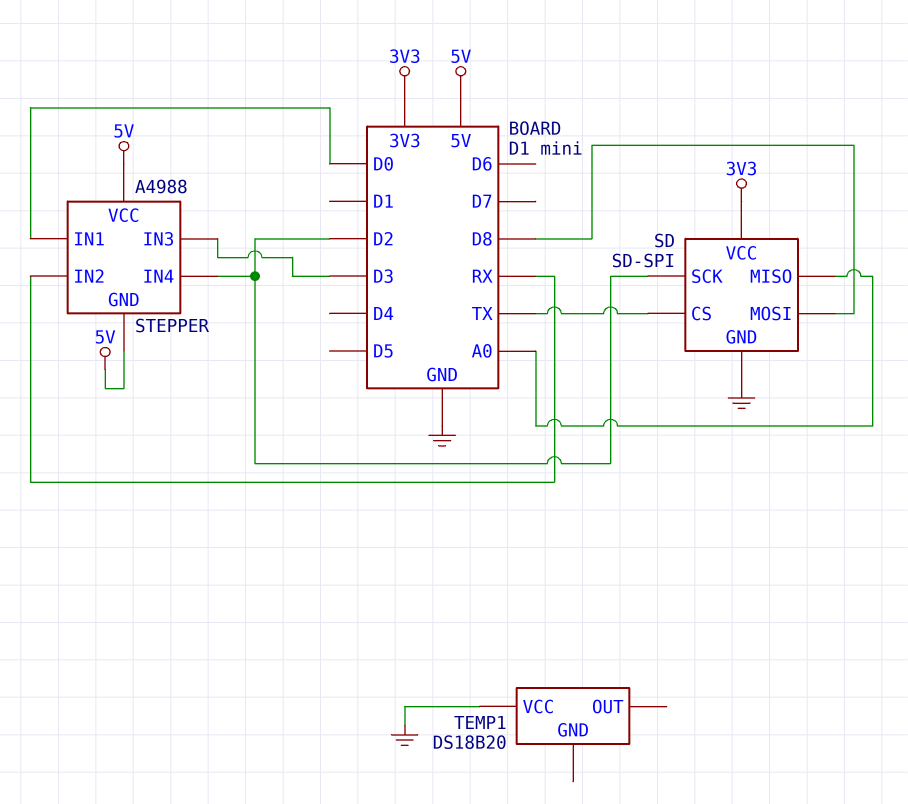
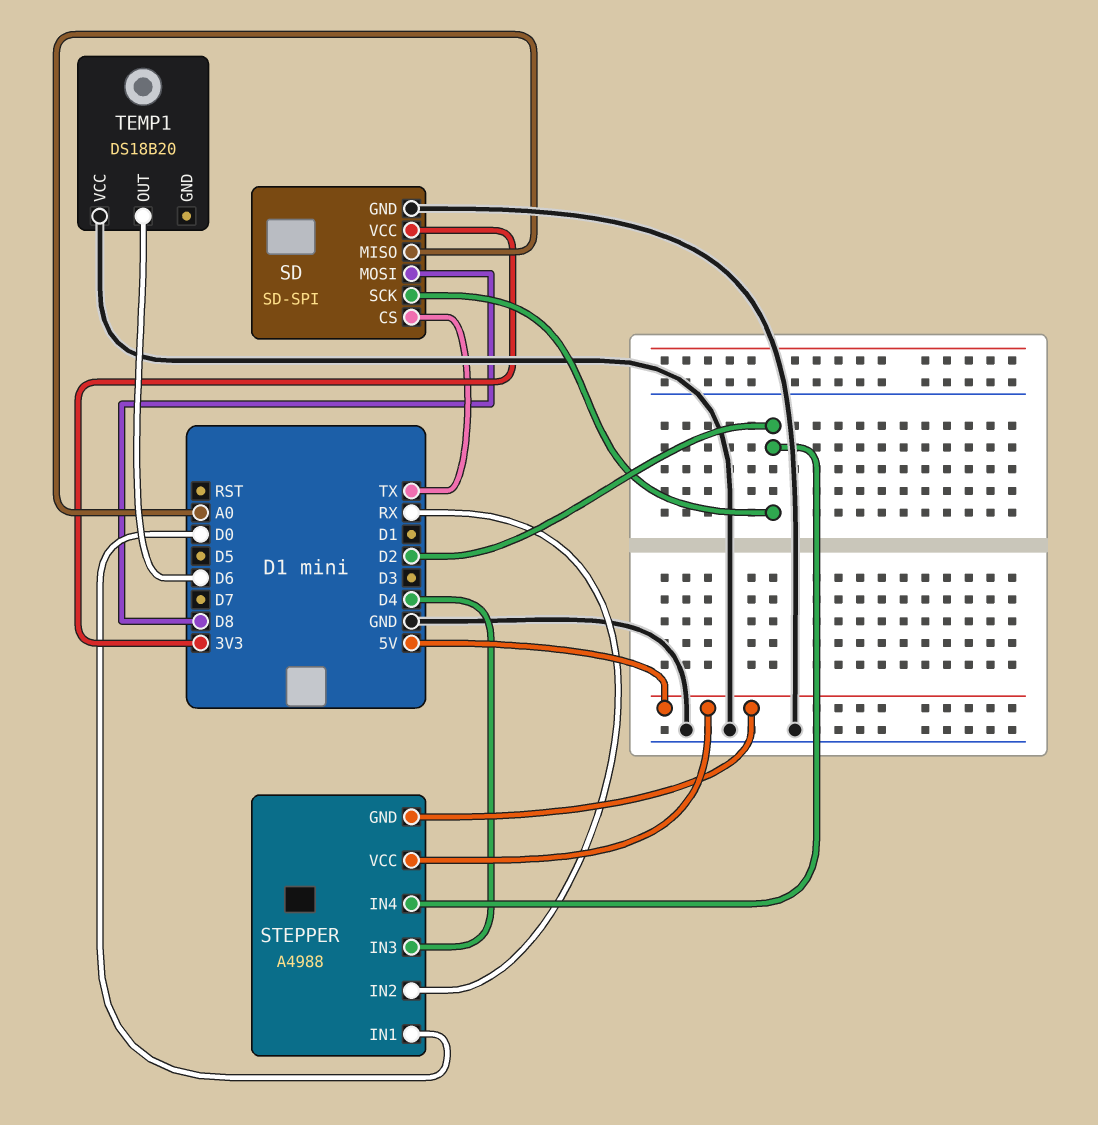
STEPPER pin IN3: D3 -> D4
TEMP1 pin OUT: none -> D6

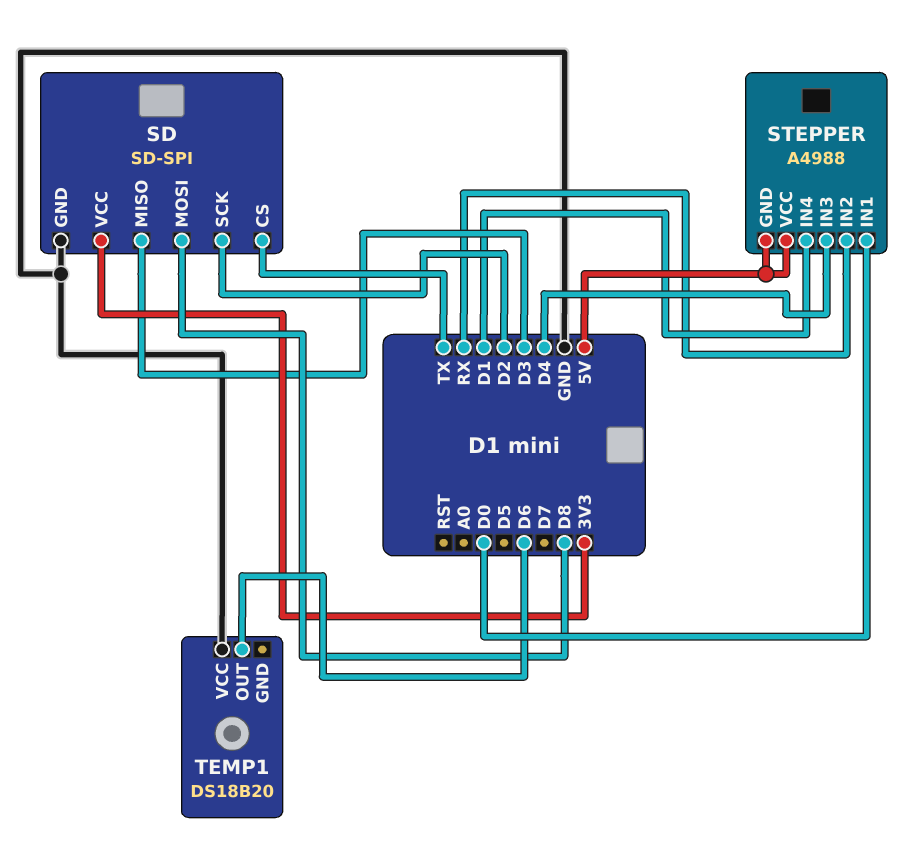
SD pin MISO: A0 -> D3
STEPPER pin IN4: D2 -> D1

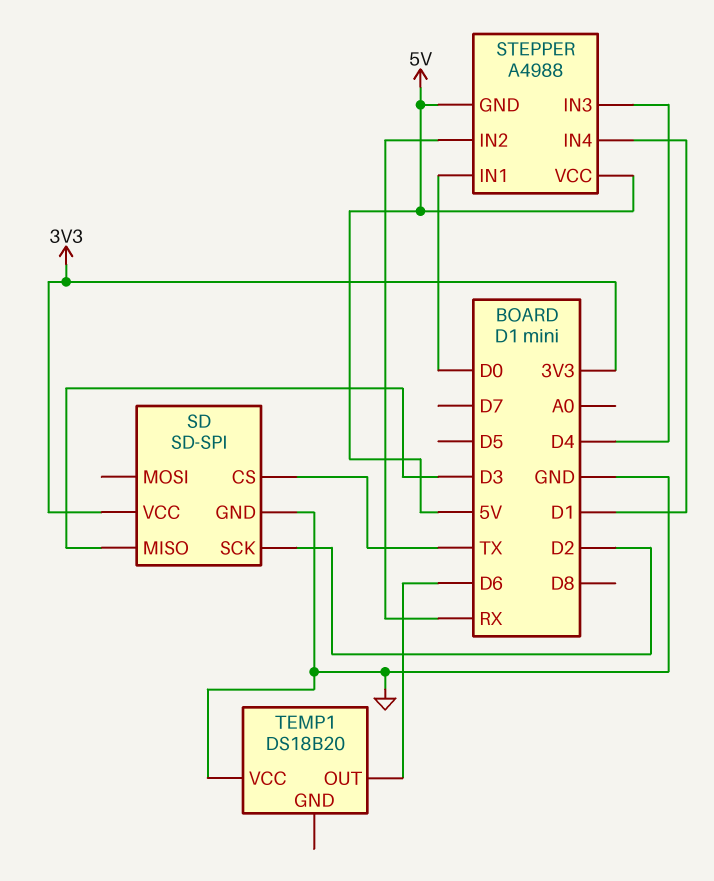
SD pin MOSI: D8 -> none

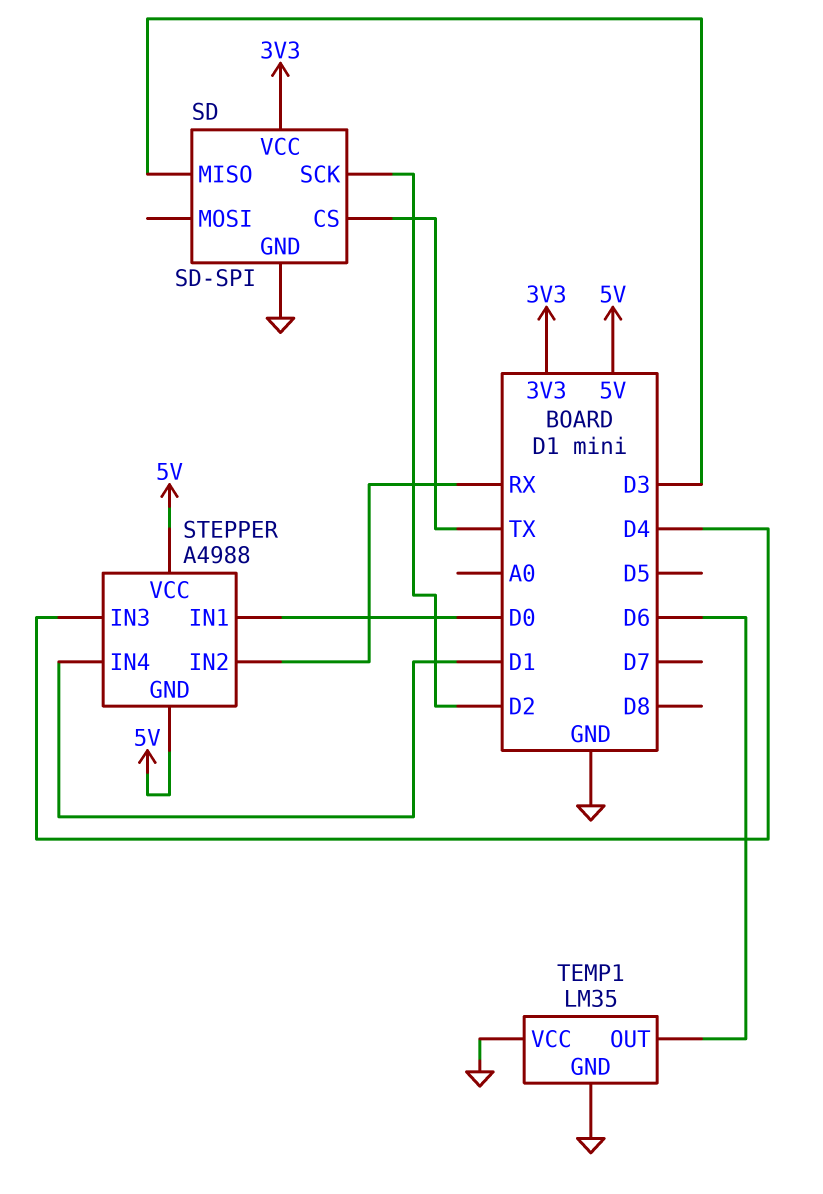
TEMP1: DS18B20 -> LM35
TEMP1 pin GND: none -> GND

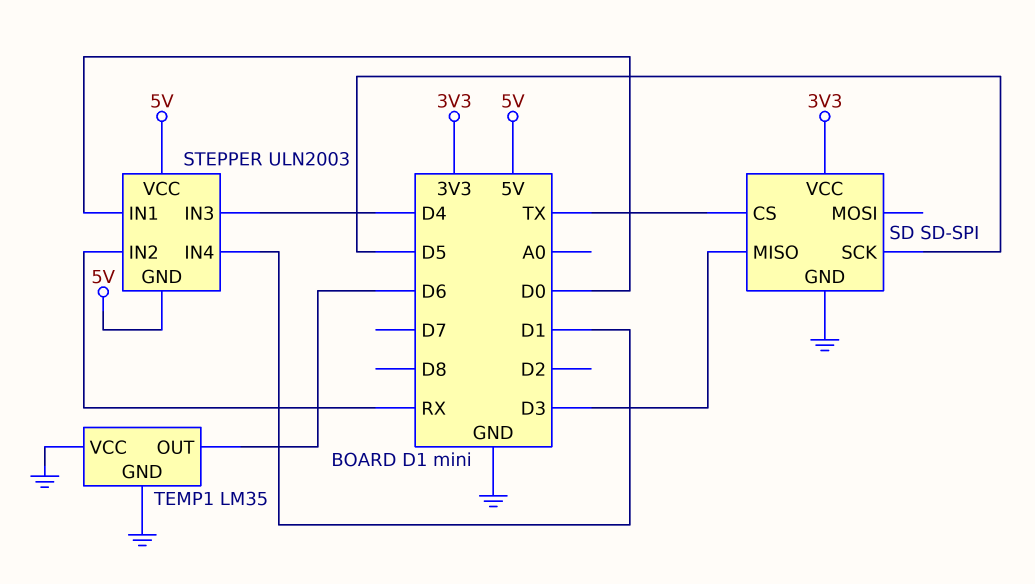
SD pin SCK: D2 -> D5
STEPPER: A4988 -> ULN2003

